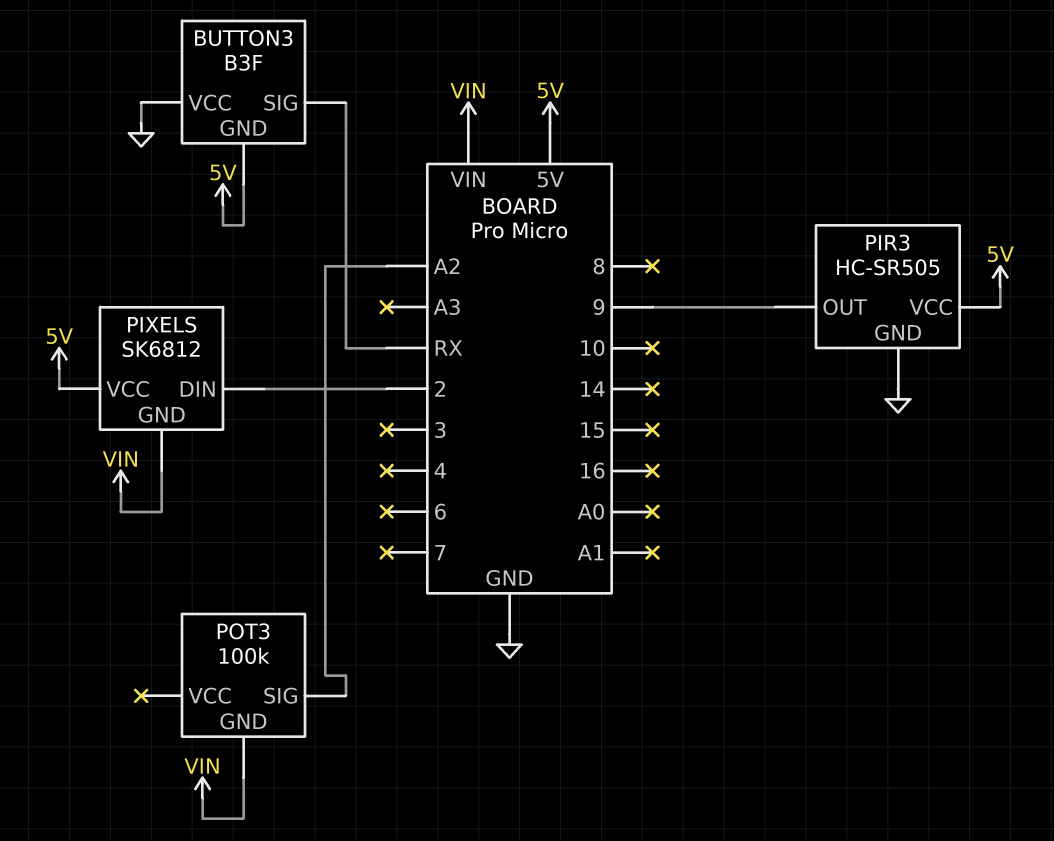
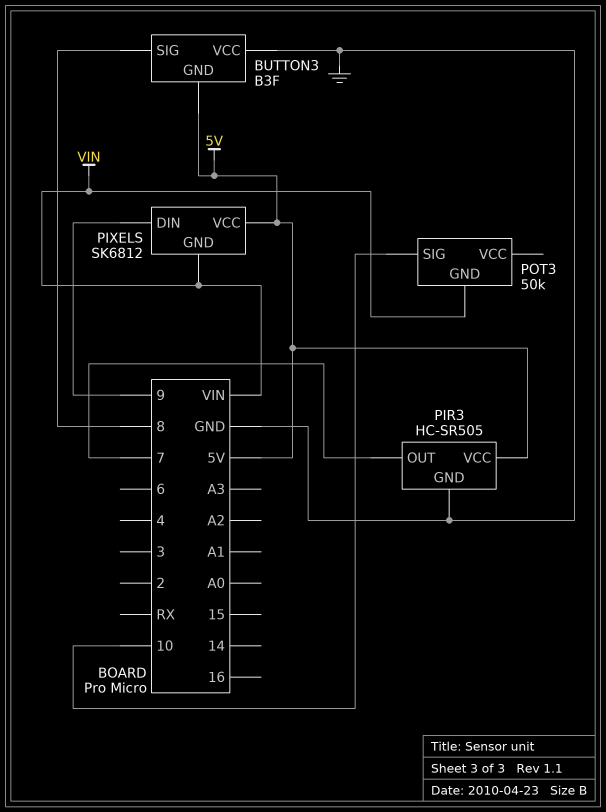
BUTTON3 pin SIG: RX -> 8
PIR3 pin OUT: 9 -> 7
PIXELS pin DIN: 2 -> 9
POT3: 100k -> 50k
POT3 pin SIG: A2 -> 10

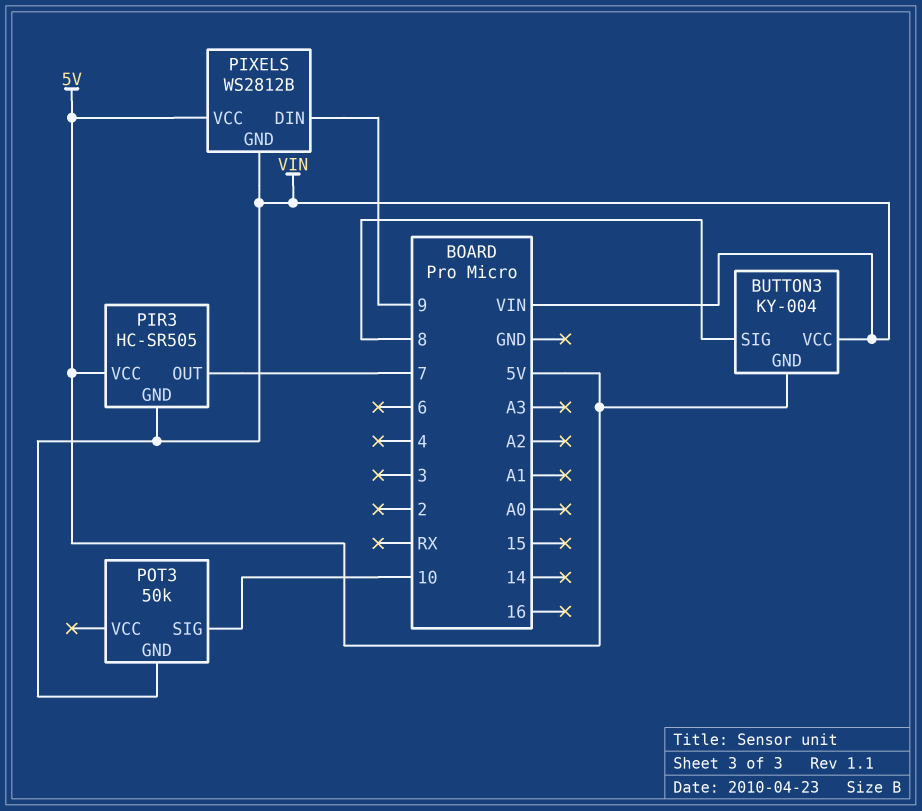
BUTTON3: B3F -> KY-004
BUTTON3 pin VCC: GND -> VIN
PIR3 pin GND: GND -> VIN
PIXELS: SK6812 -> WS2812B

